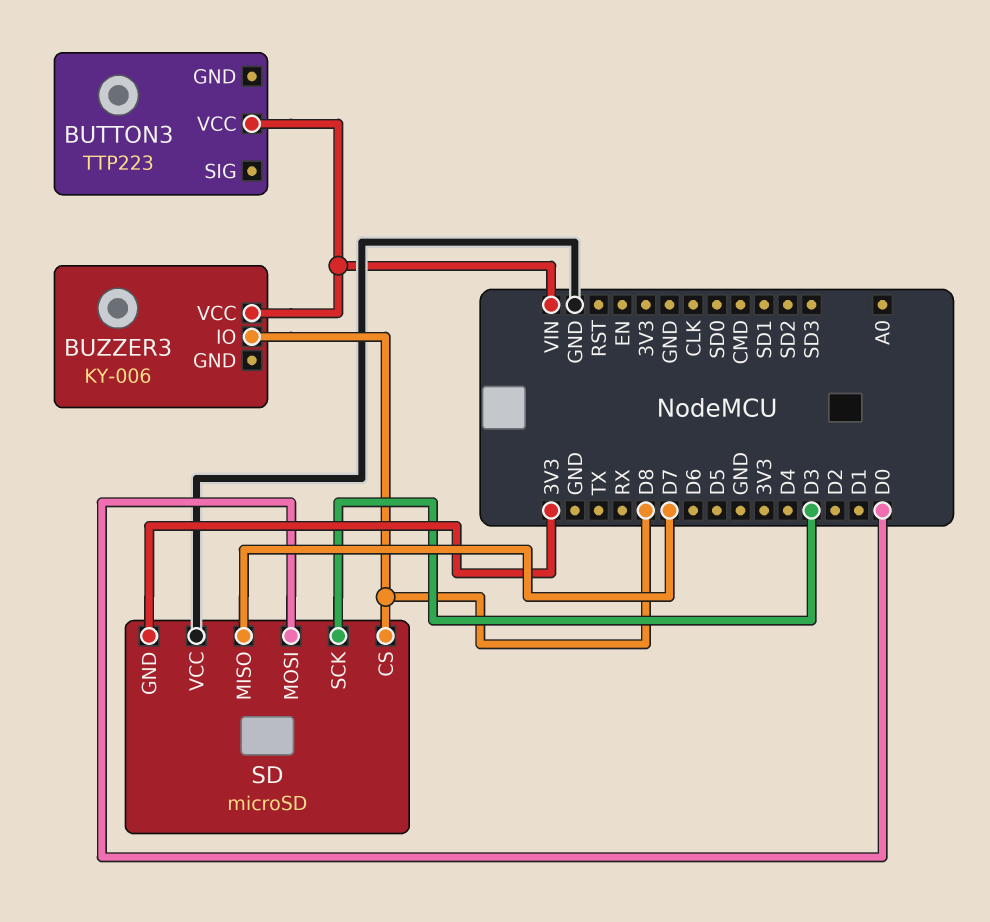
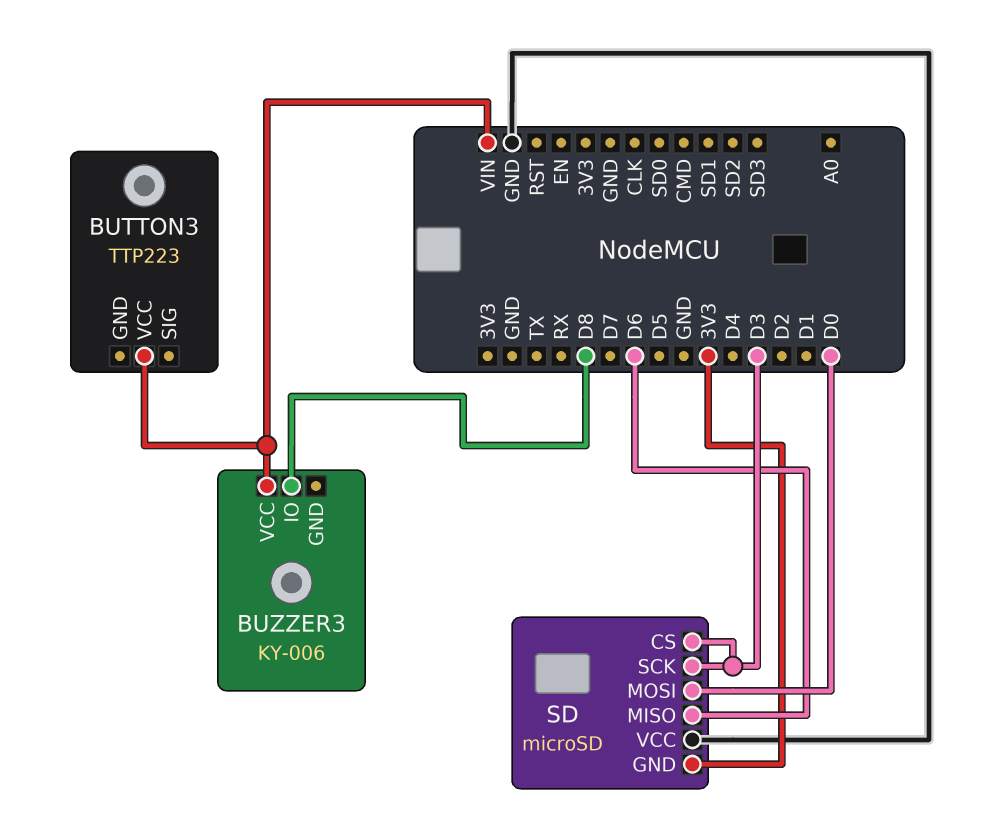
SD pin CS: D8 -> D3
SD pin MISO: D7 -> D6

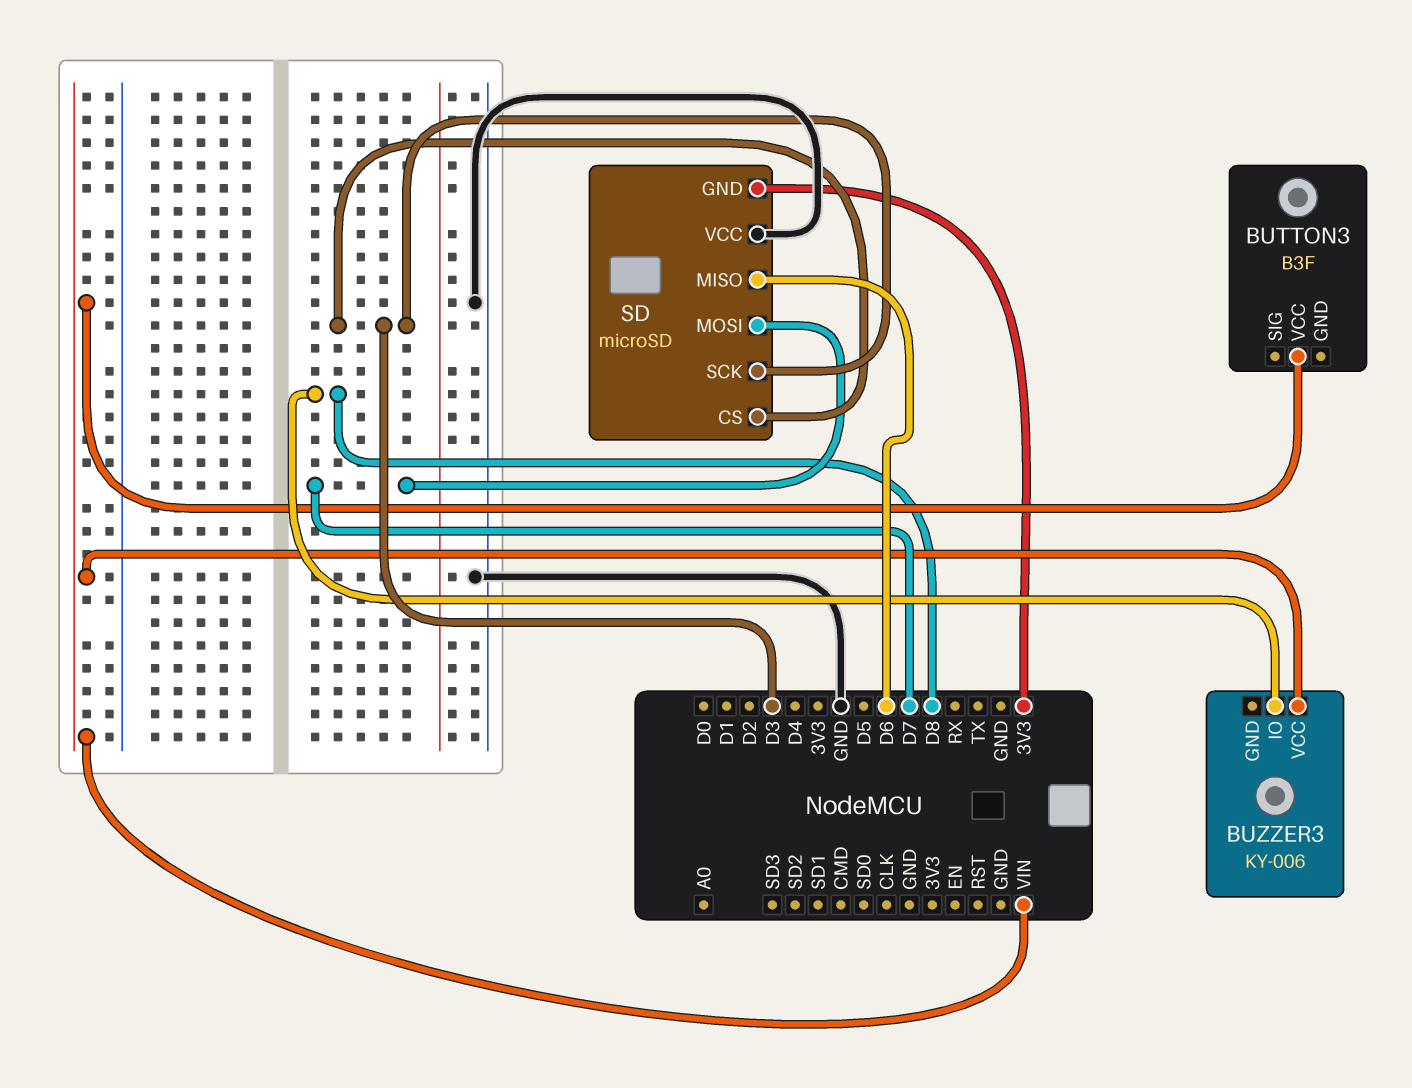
BUTTON3: TTP223 -> B3F
SD pin MOSI: D0 -> D7

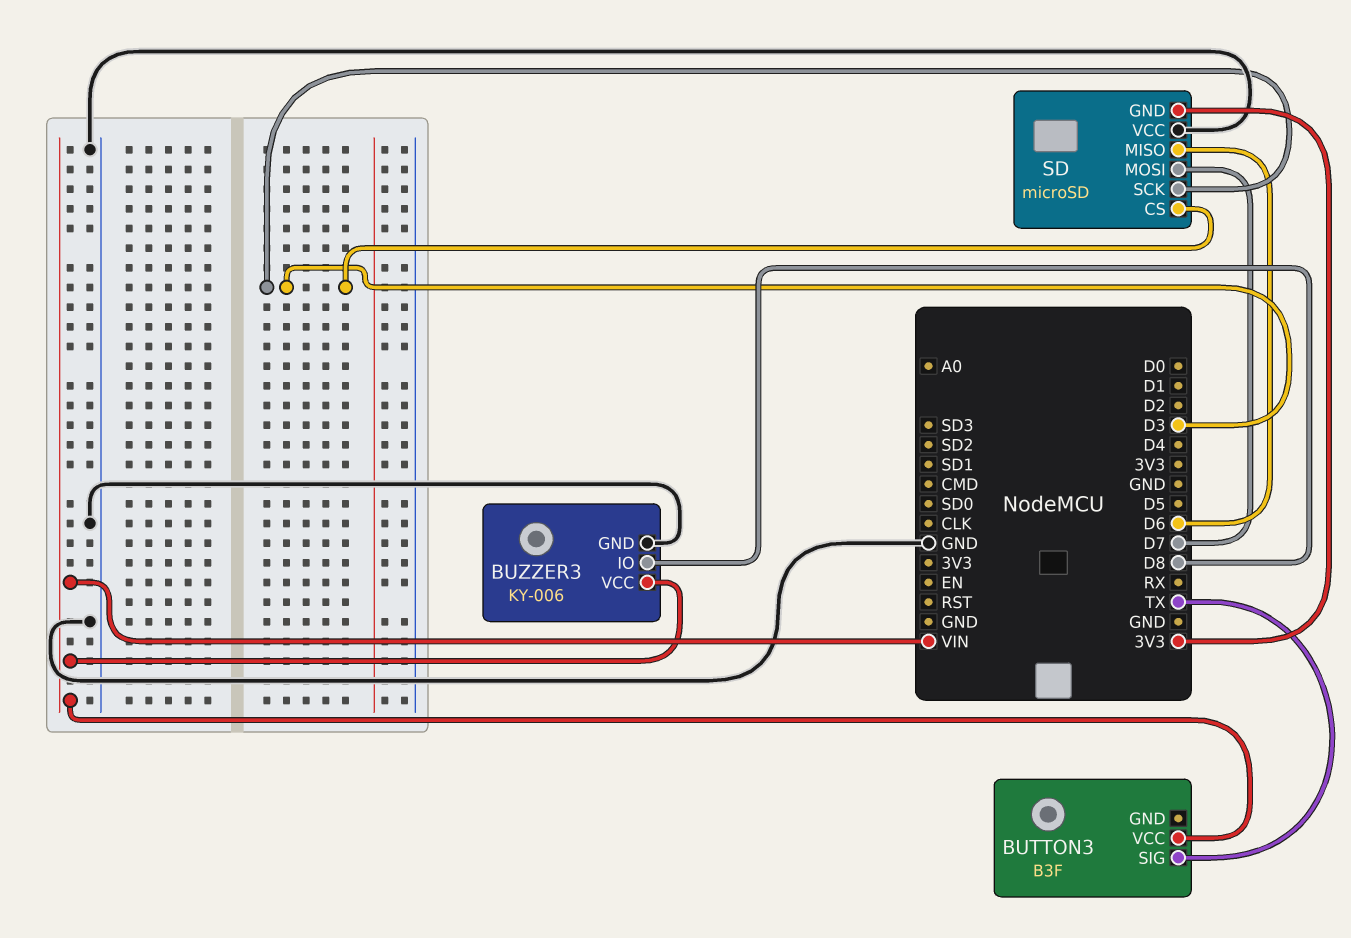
BUTTON3 pin SIG: none -> TX
BUZZER3 pin GND: none -> GND

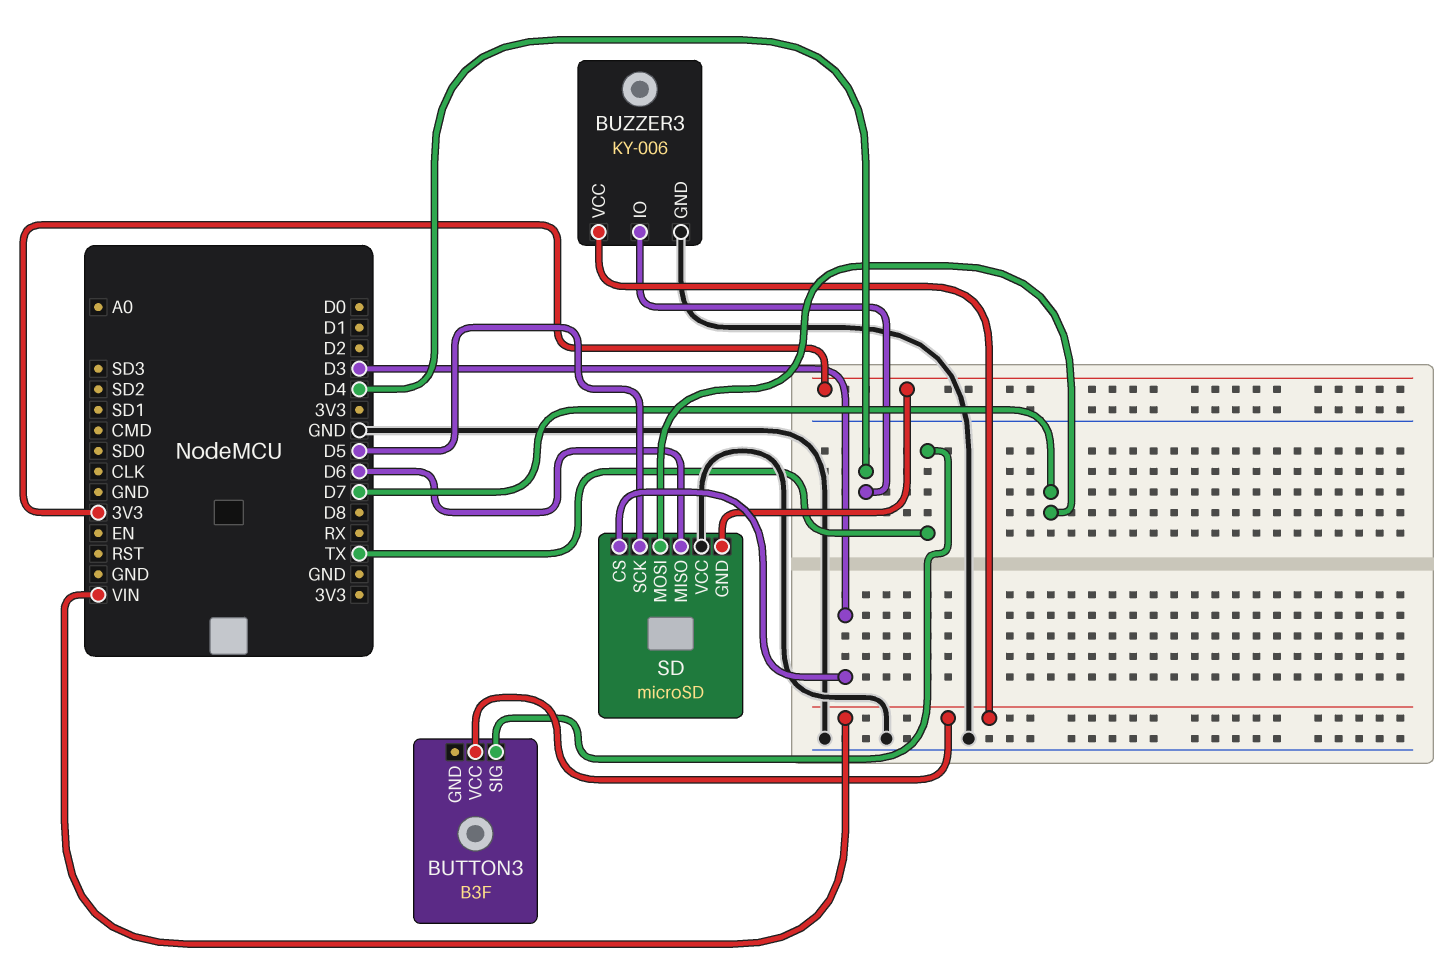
BUZZER3 pin IO: D8 -> D4
SD pin SCK: D3 -> D5

